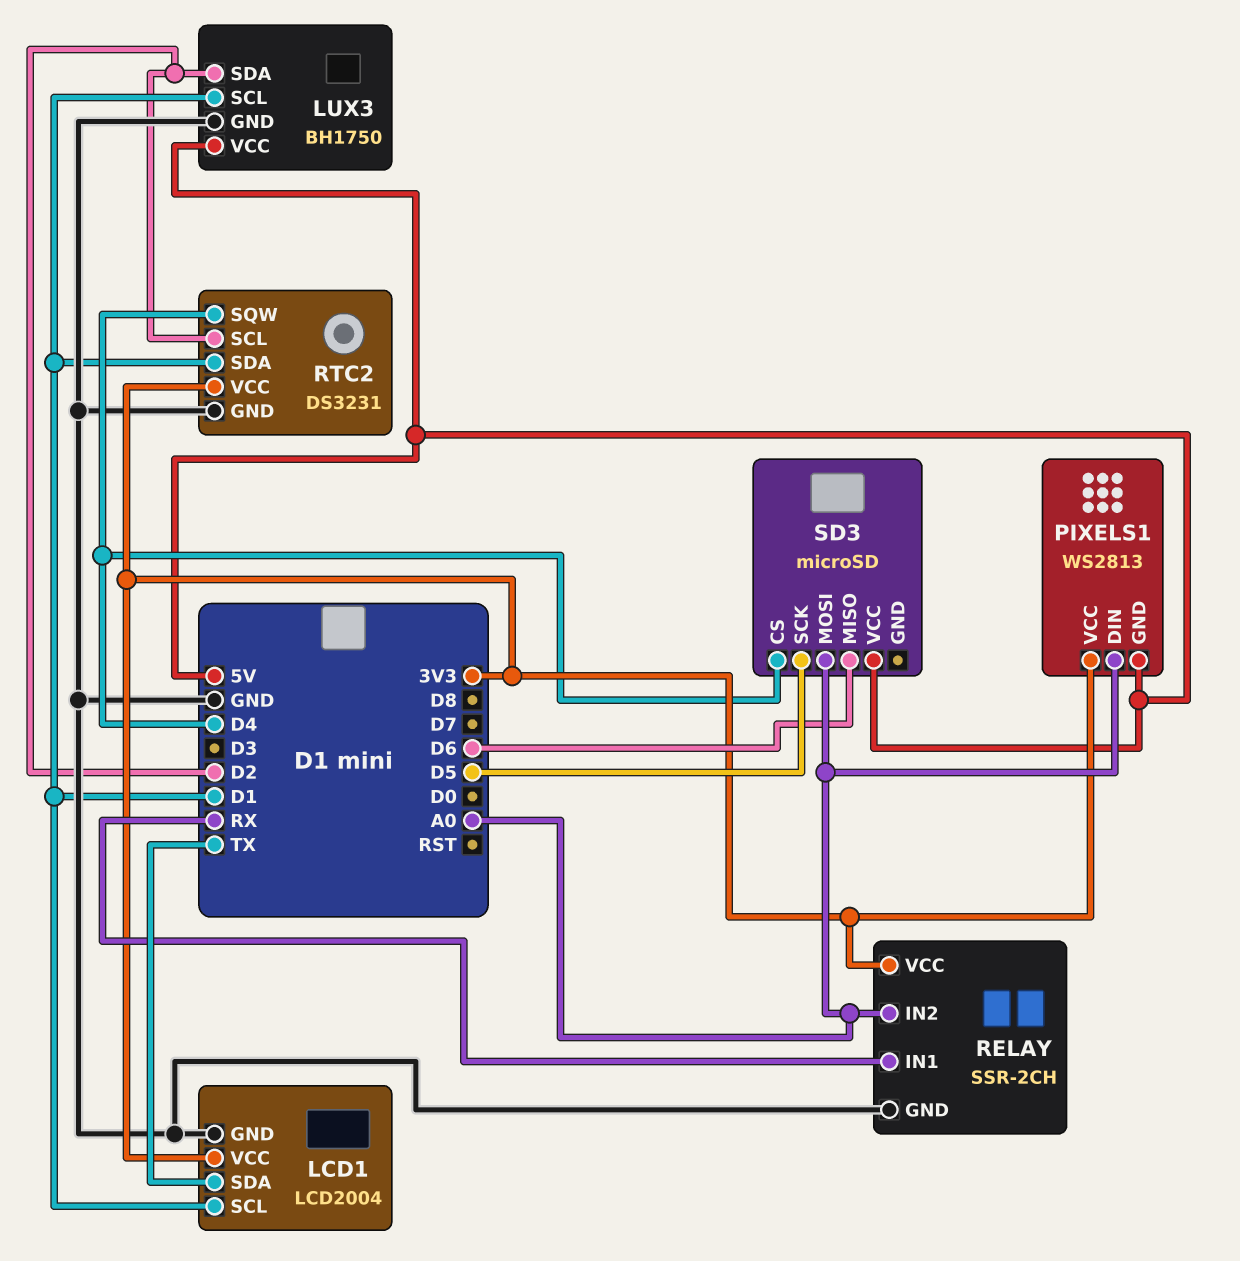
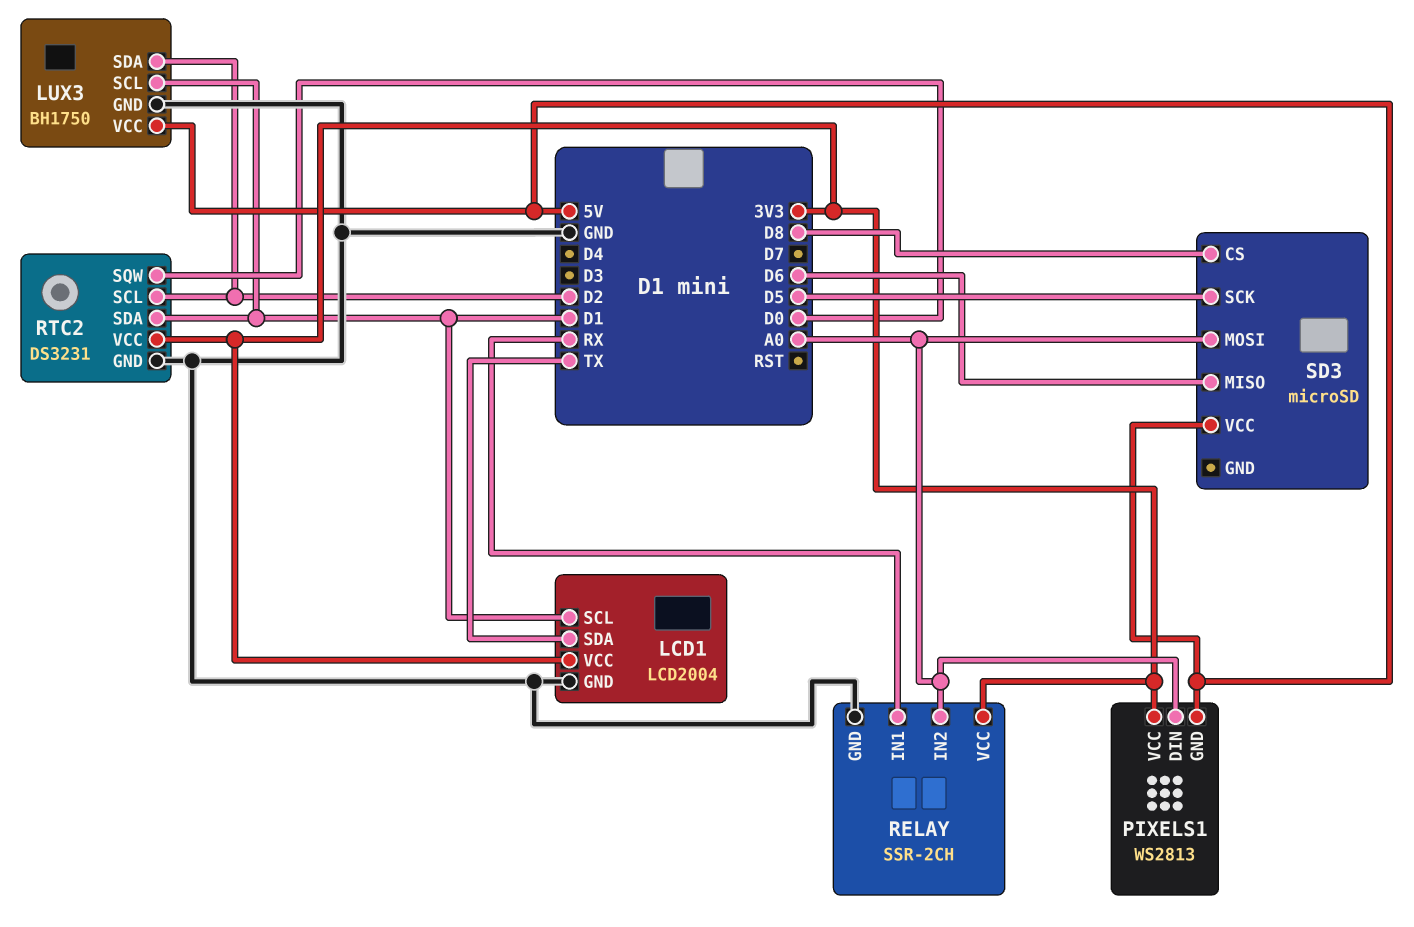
RTC2 pin SQW: D4 -> D0
SD3 pin CS: D4 -> D8

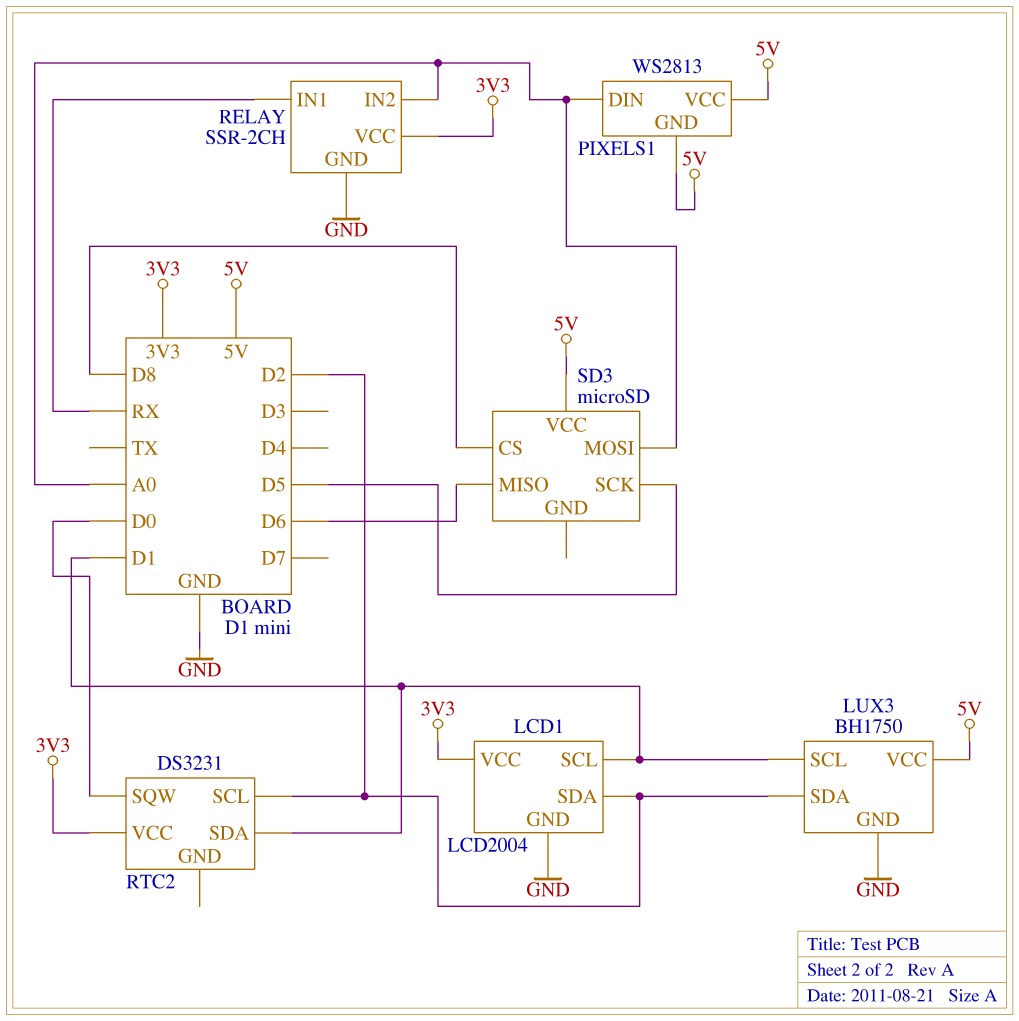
LCD1 pin SDA: TX -> D2
PIXELS1 pin VCC: 3V3 -> 5V
RTC2 pin GND: GND -> none

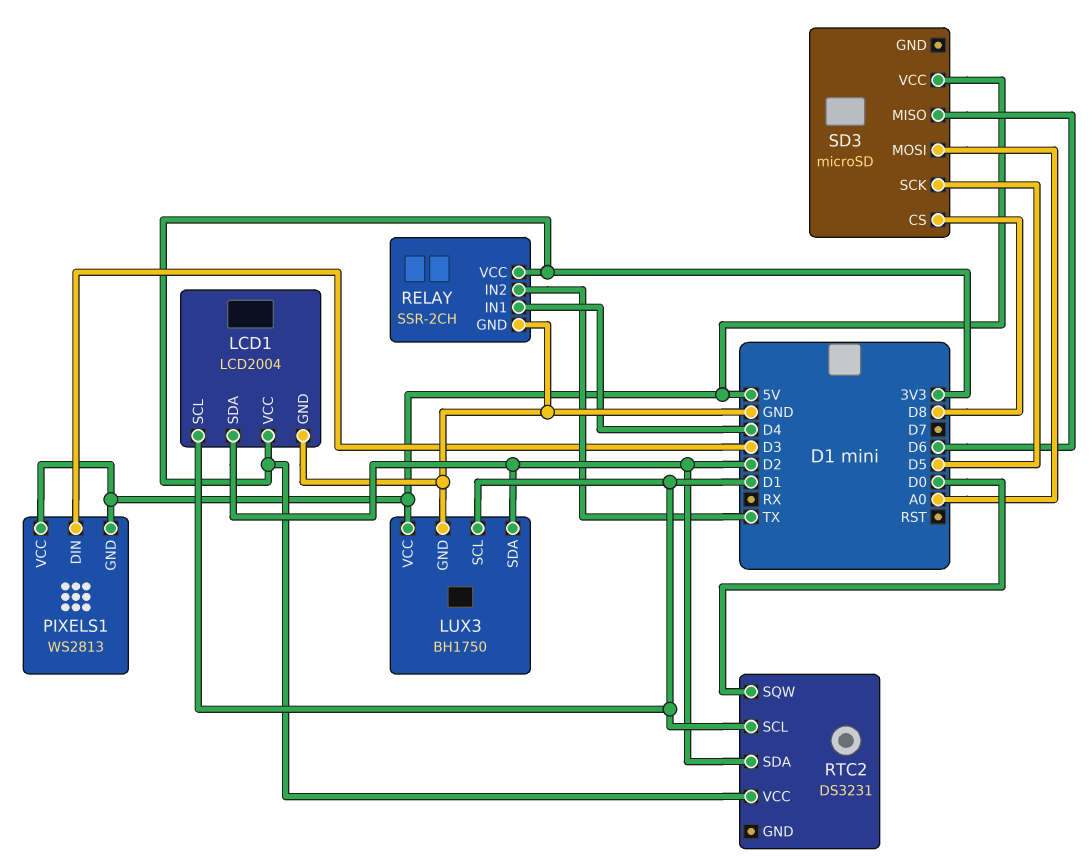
PIXELS1 pin DIN: A0 -> D3
RELAY pin IN1: RX -> D4
RELAY pin IN2: A0 -> TX
RTC2 pin SCL: D2 -> D1
RTC2 pin SDA: D1 -> D2

